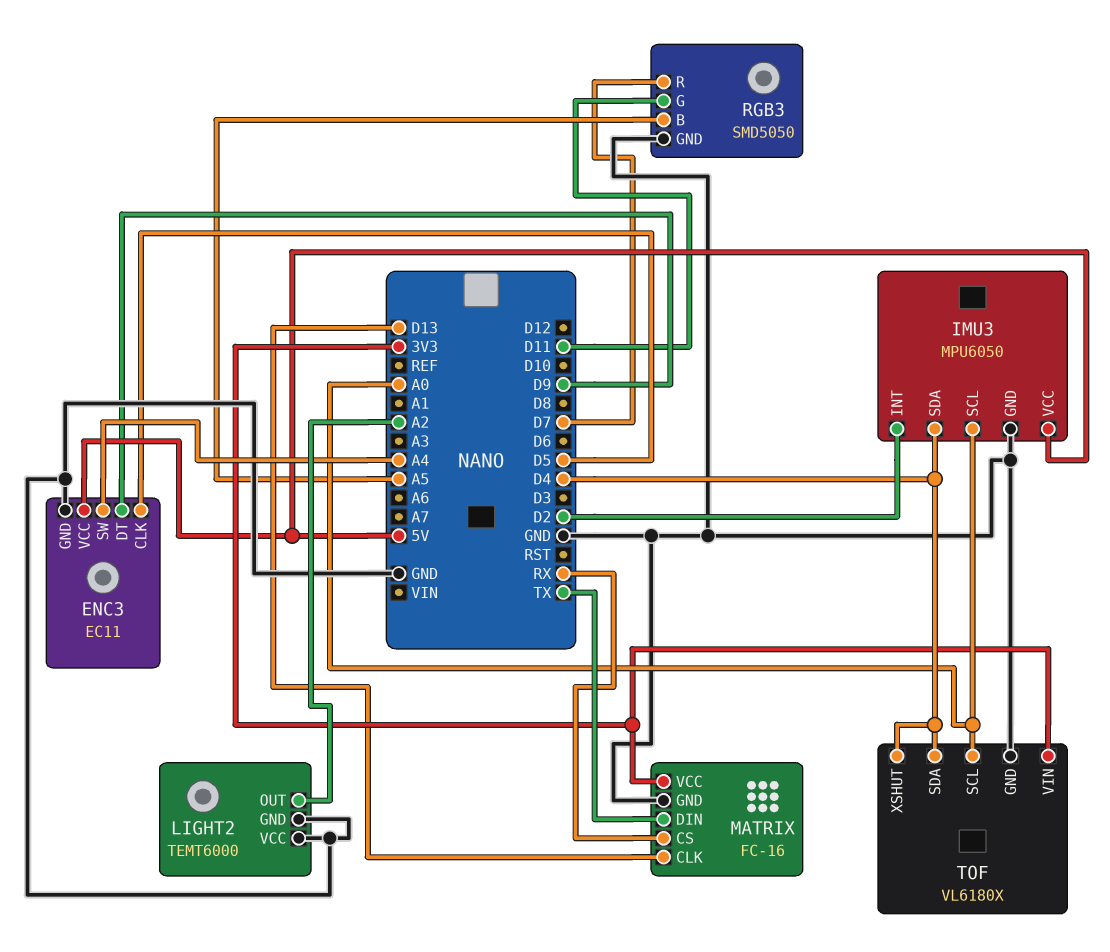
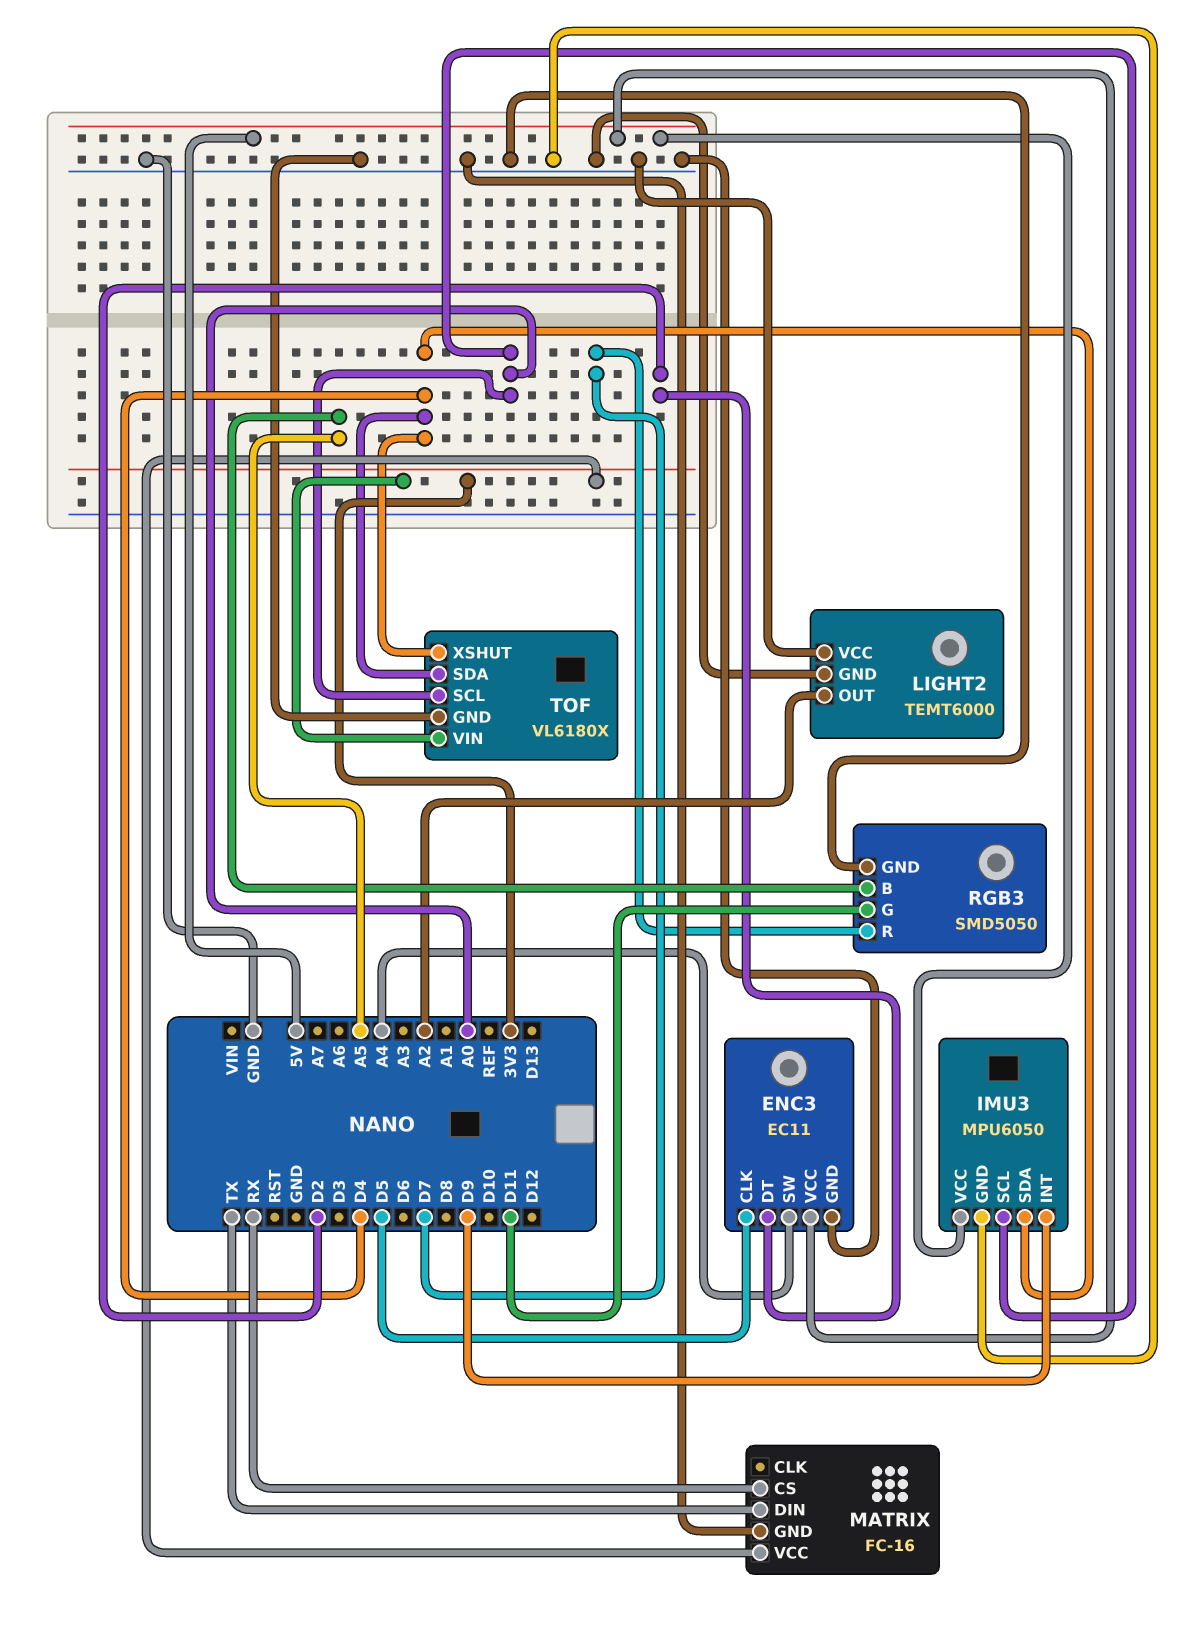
ENC3 pin DT: D9 -> D2
IMU3 pin INT: D2 -> D9
MATRIX pin CLK: D13 -> none

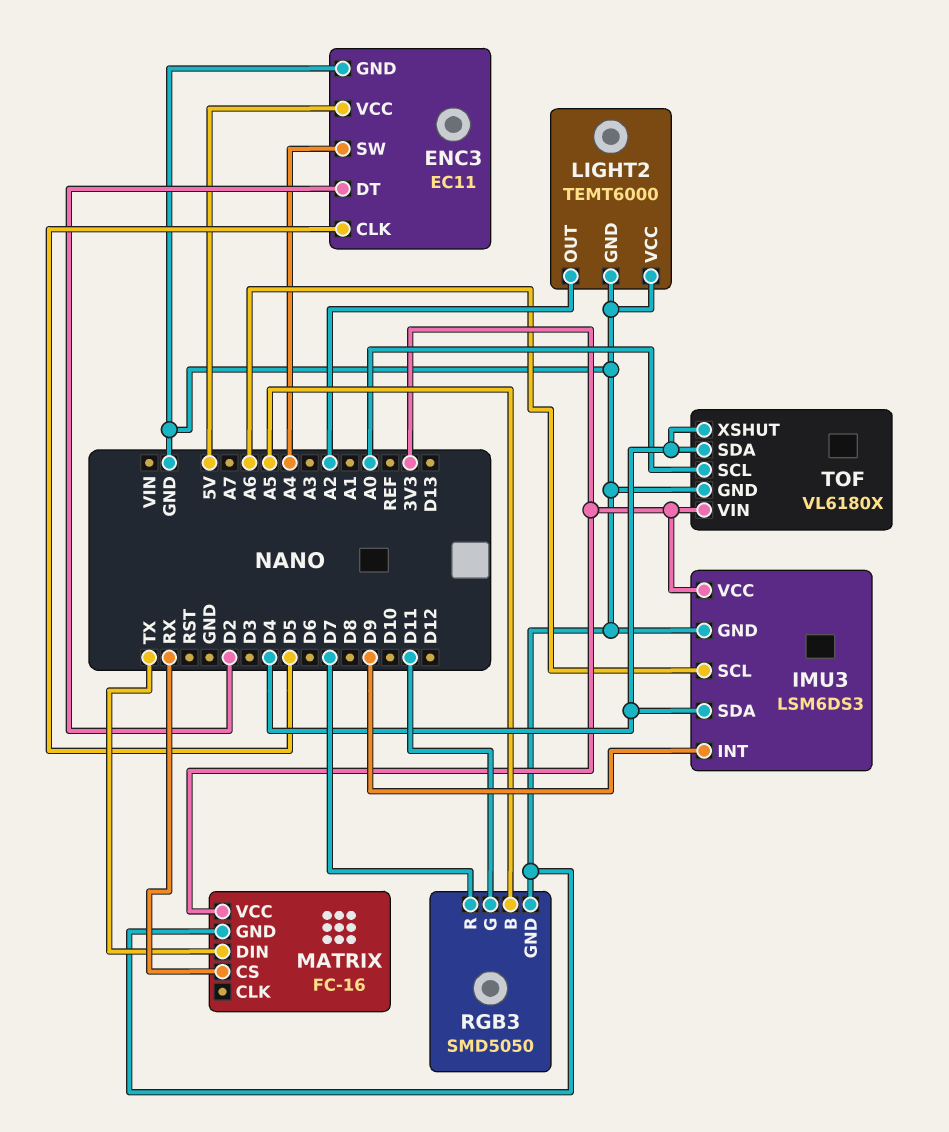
IMU3: MPU6050 -> LSM6DS3
IMU3 pin SCL: A0 -> A6
IMU3 pin VCC: 5V -> 3V3

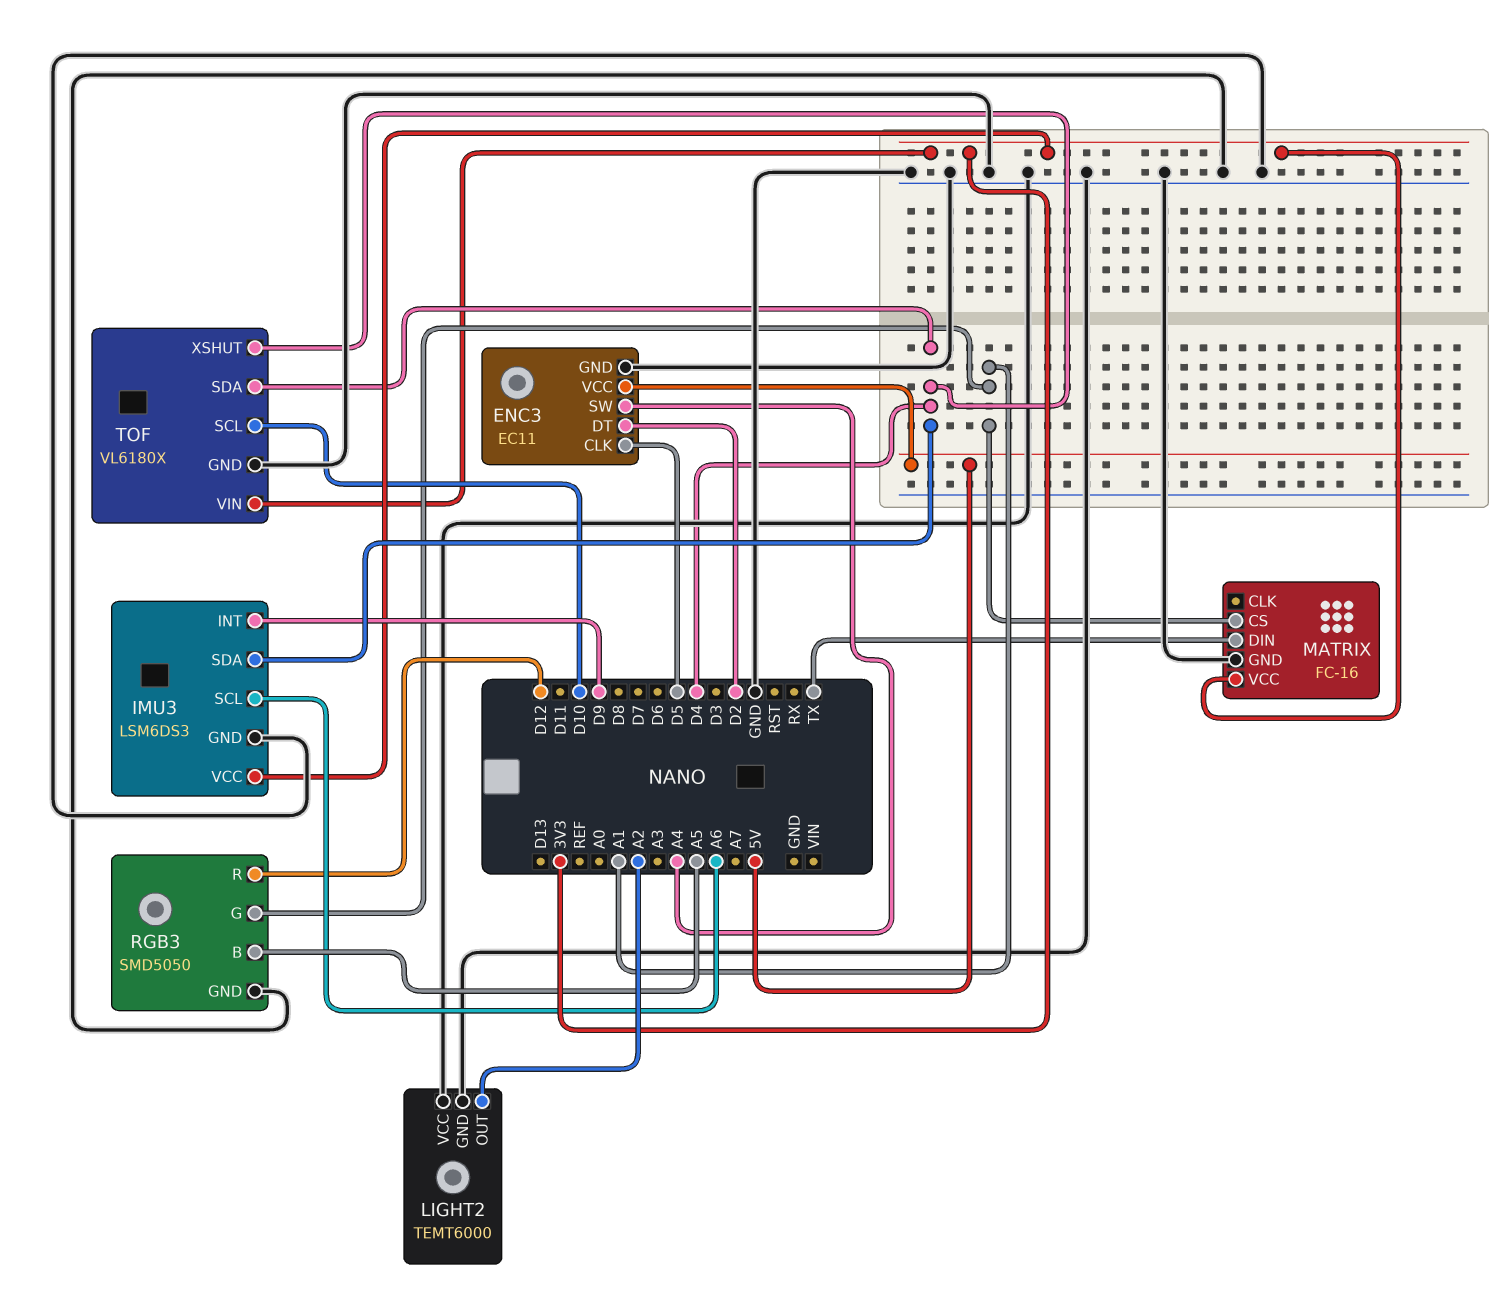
MATRIX pin CS: RX -> A1
RGB3 pin G: D11 -> A1
RGB3 pin R: D7 -> D12
TOF pin SCL: A0 -> D10

